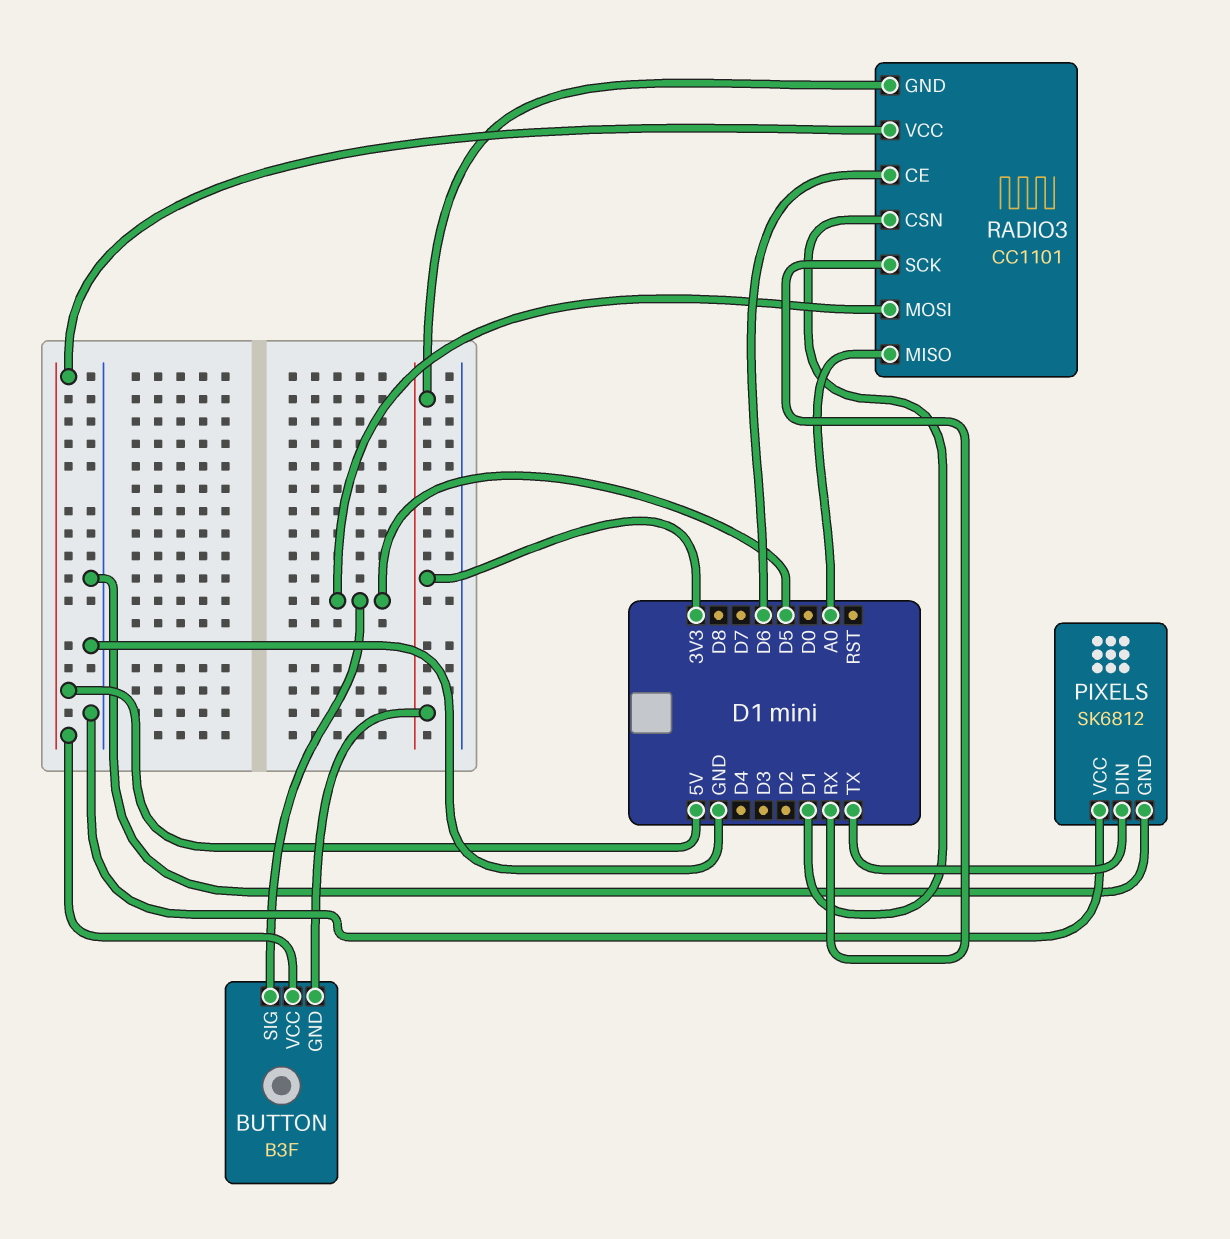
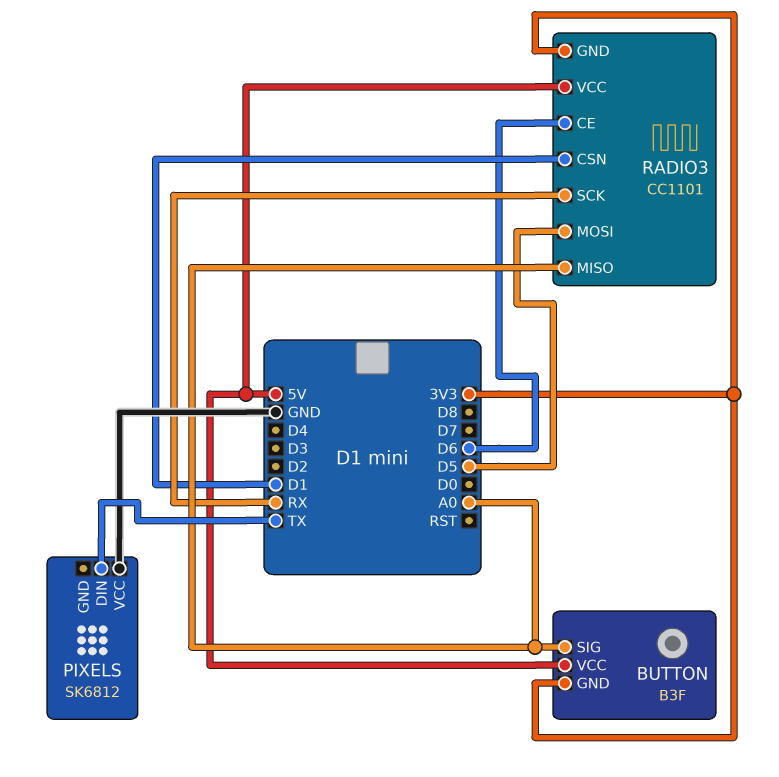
BUTTON pin SIG: D5 -> A0
PIXELS pin GND: GND -> none

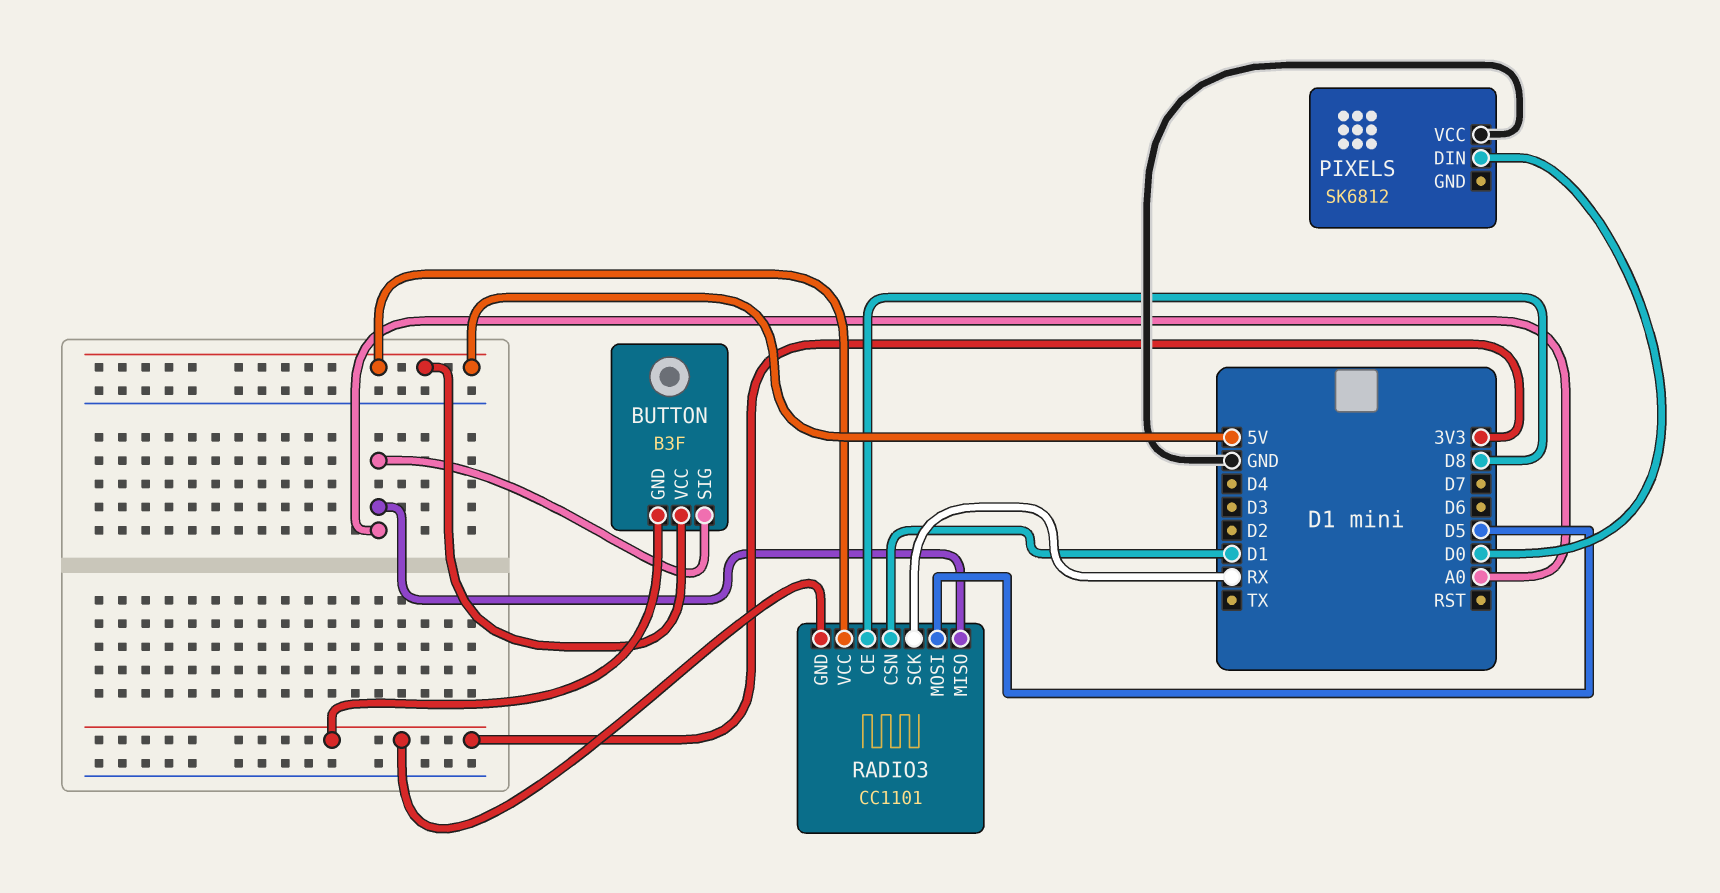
PIXELS pin DIN: TX -> D0
RADIO3 pin CE: D6 -> D8

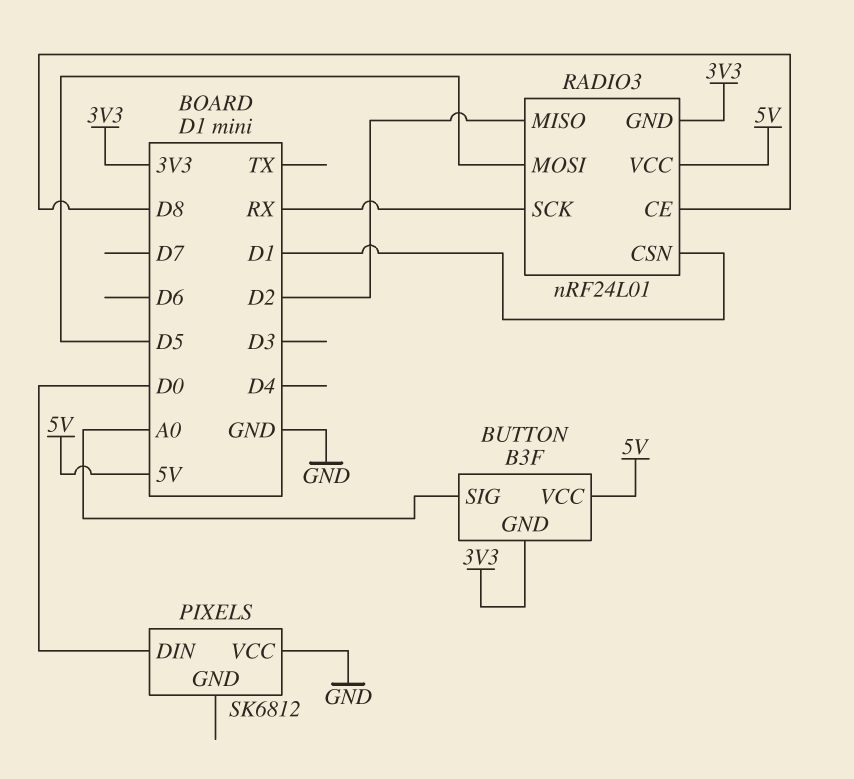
RADIO3: CC1101 -> nRF24L01
RADIO3 pin MISO: A0 -> D2

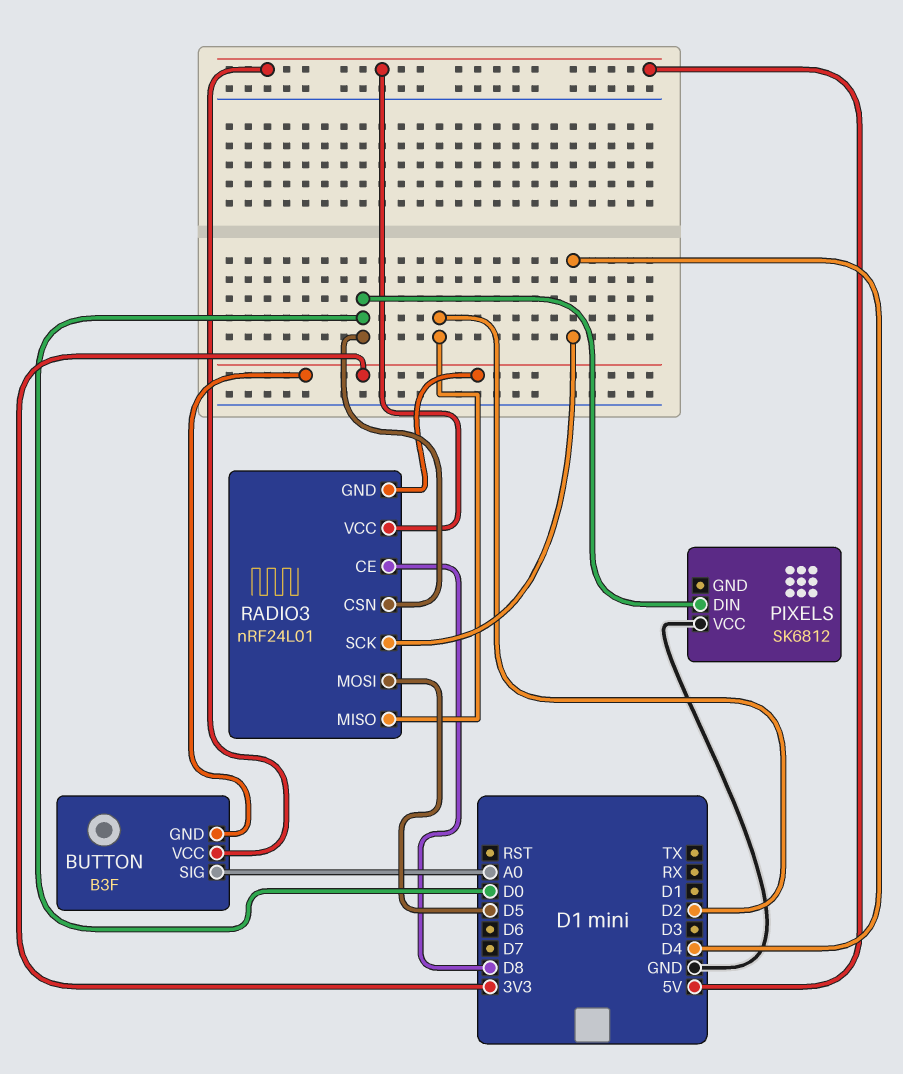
RADIO3 pin CSN: D1 -> D0
RADIO3 pin SCK: RX -> D4

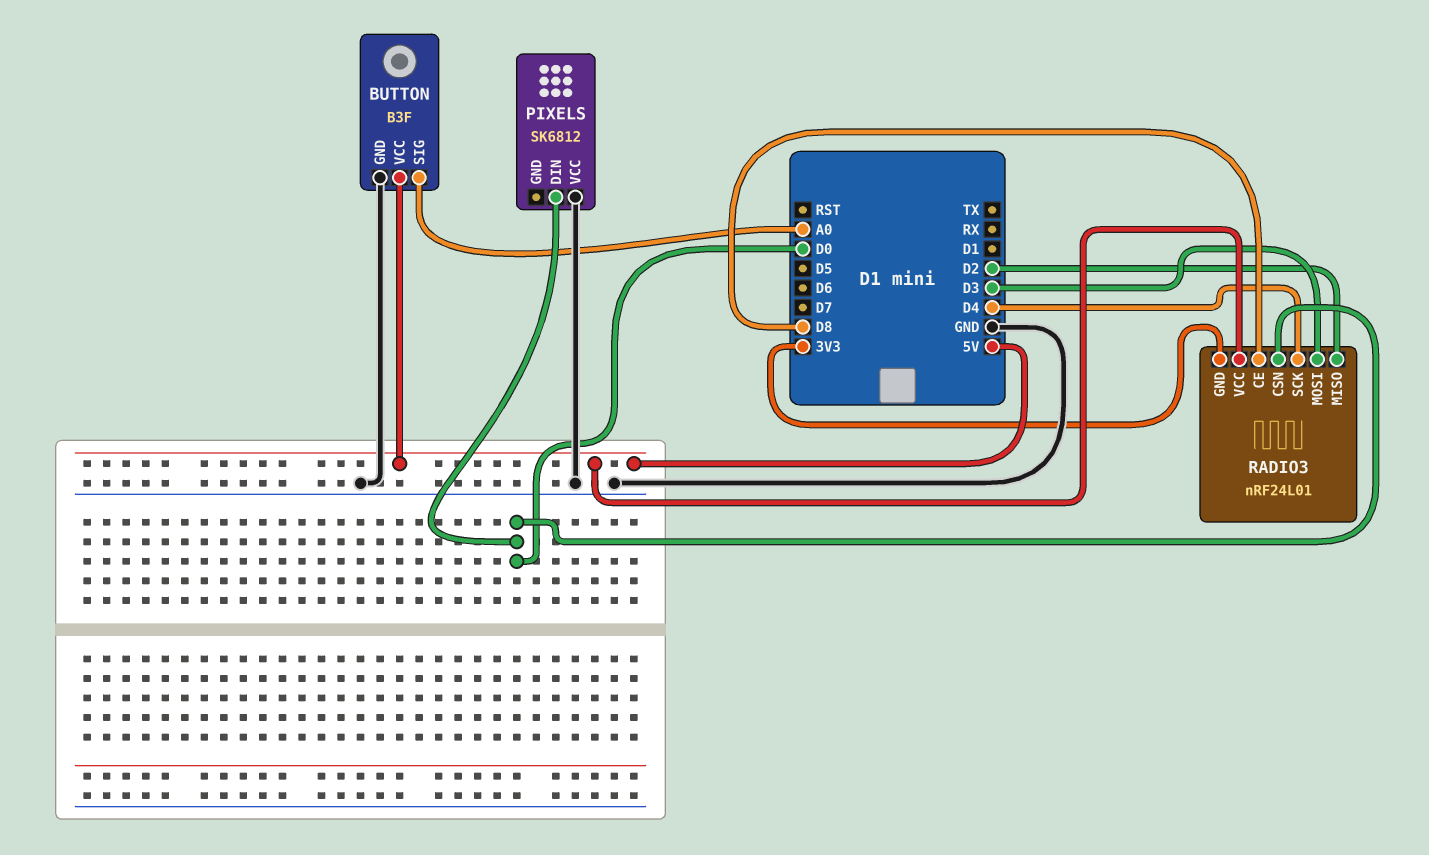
BUTTON pin GND: 3V3 -> GND
RADIO3 pin MOSI: D5 -> D3

